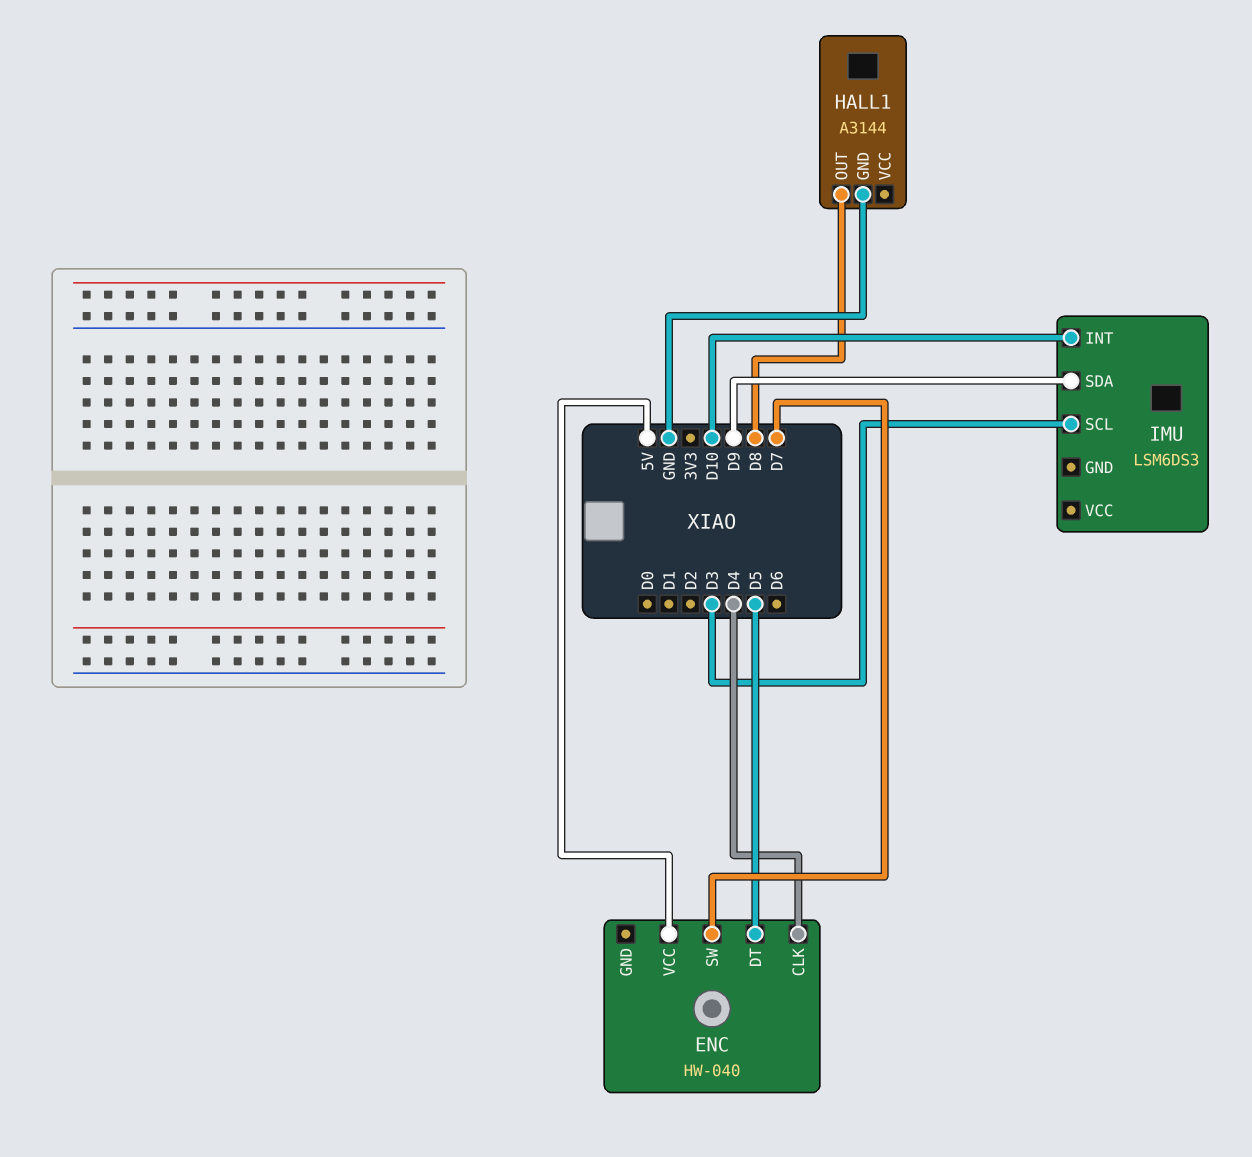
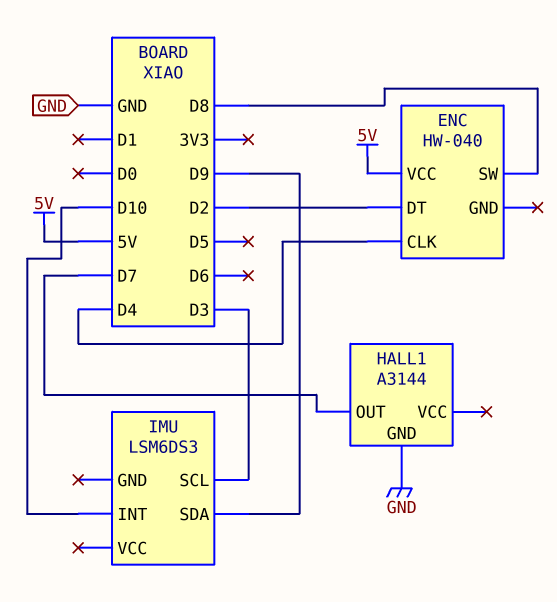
ENC pin DT: D5 -> D2
ENC pin SW: D7 -> D8
HALL1 pin OUT: D8 -> D7

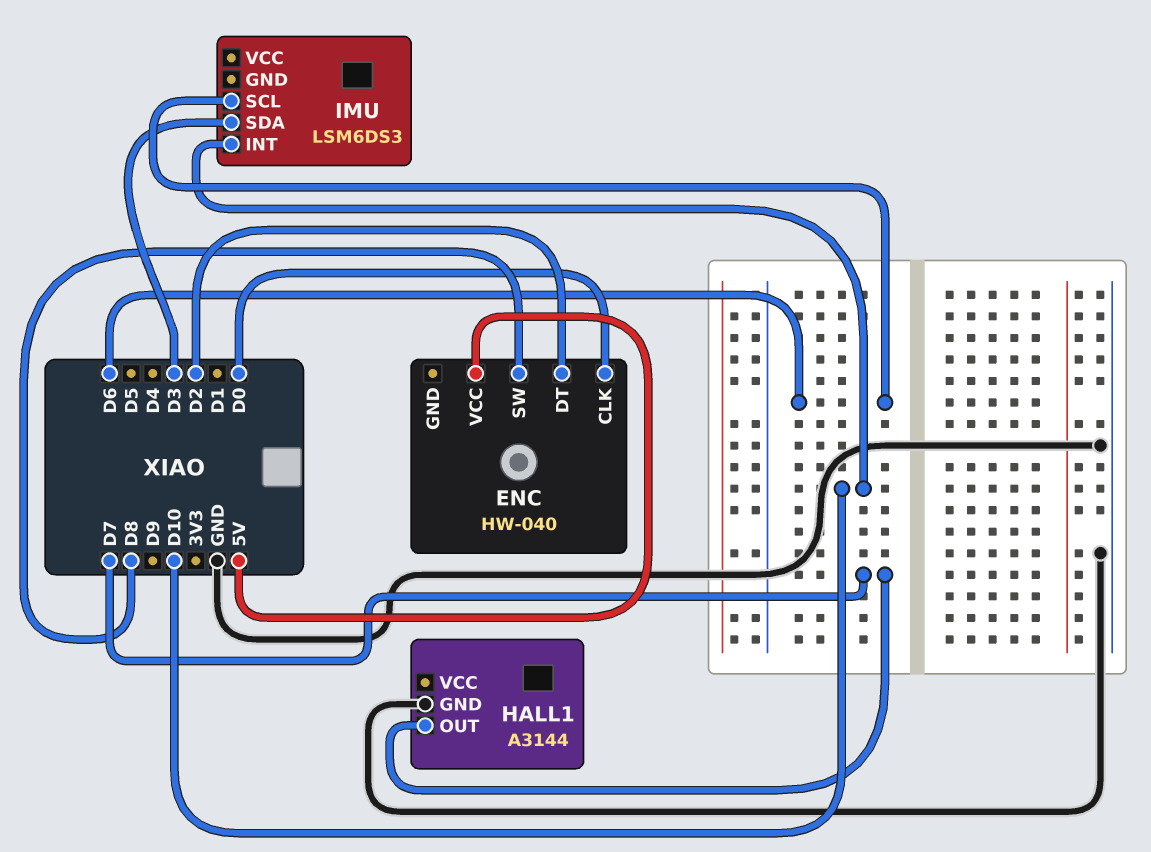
ENC pin CLK: D4 -> D0
IMU pin SCL: D3 -> D6
IMU pin SDA: D9 -> D3

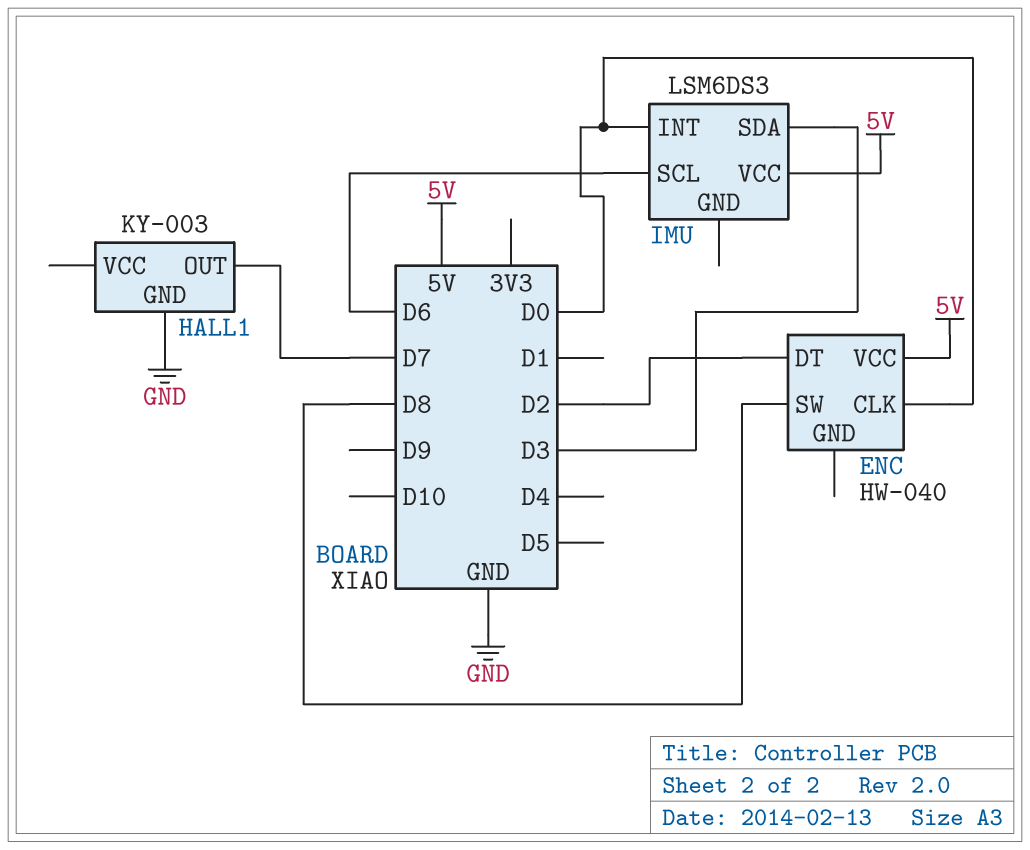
HALL1: A3144 -> KY-003
IMU pin INT: D10 -> D0
IMU pin VCC: none -> 5V

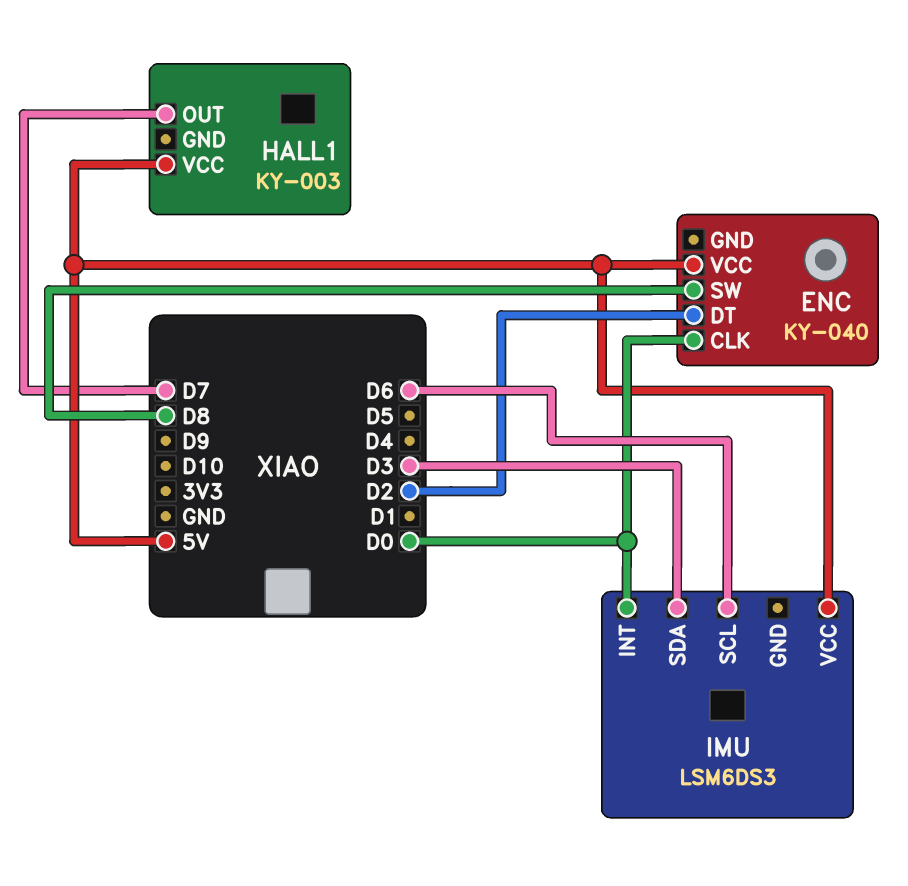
ENC: HW-040 -> KY-040
HALL1 pin GND: GND -> none
HALL1 pin VCC: none -> 5V

